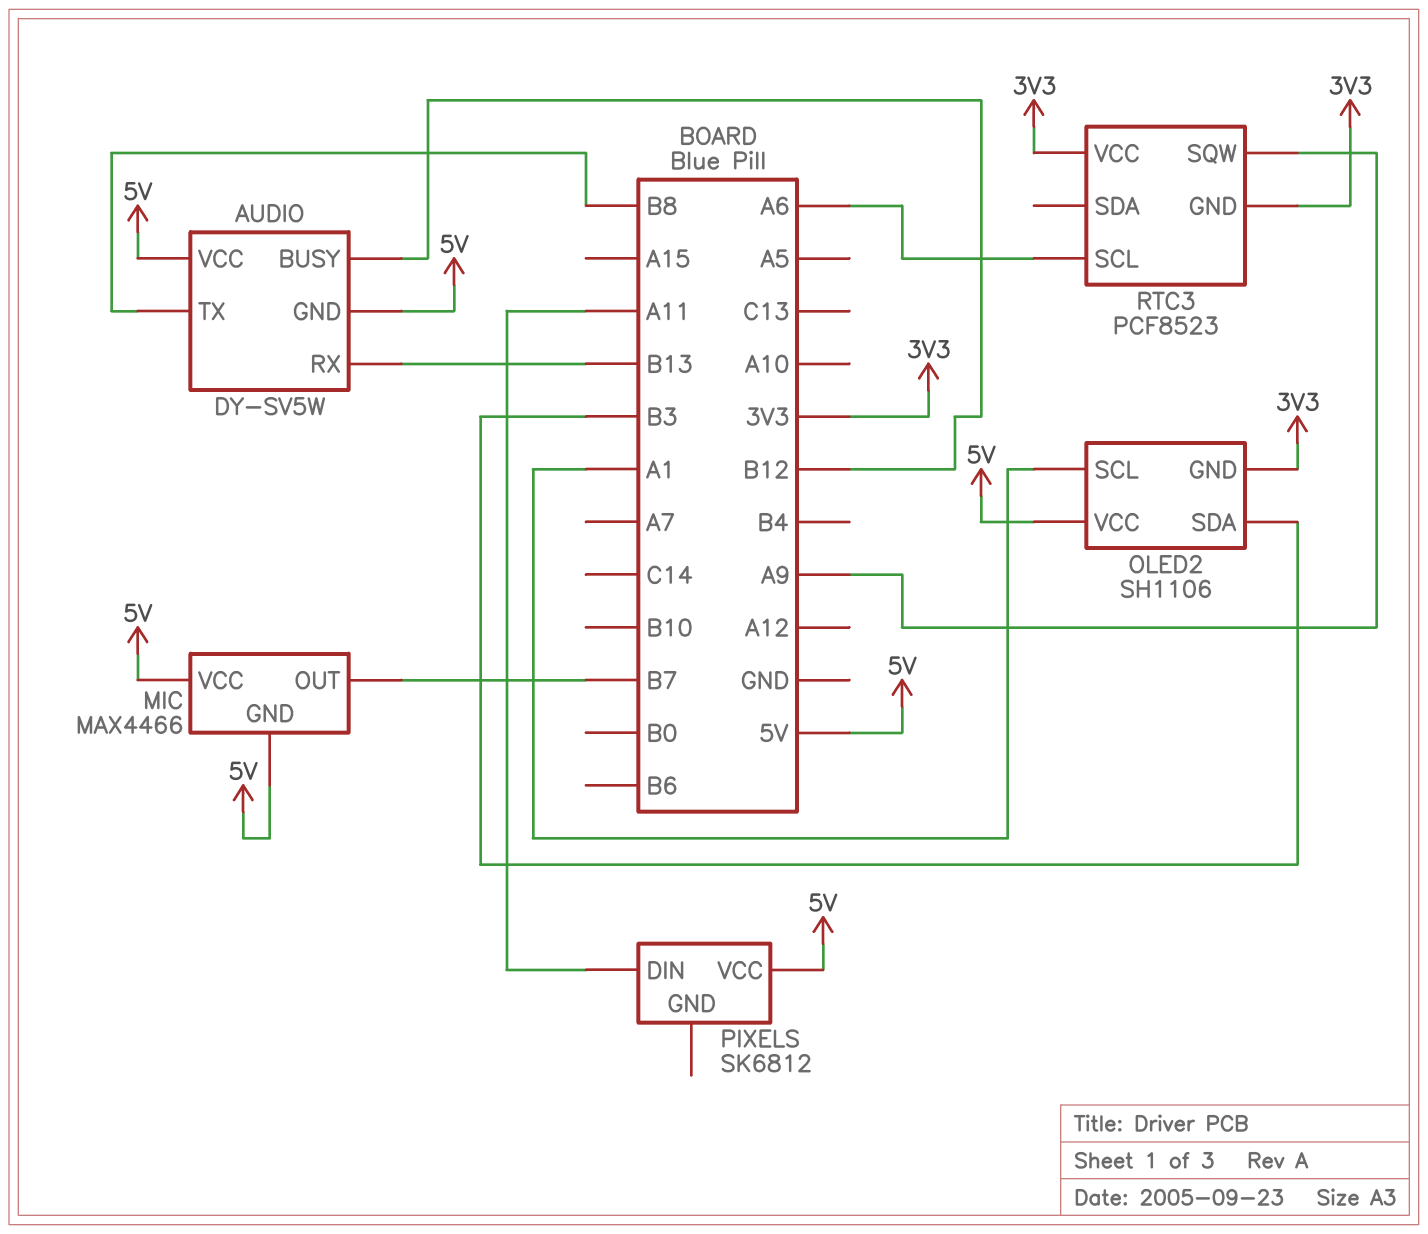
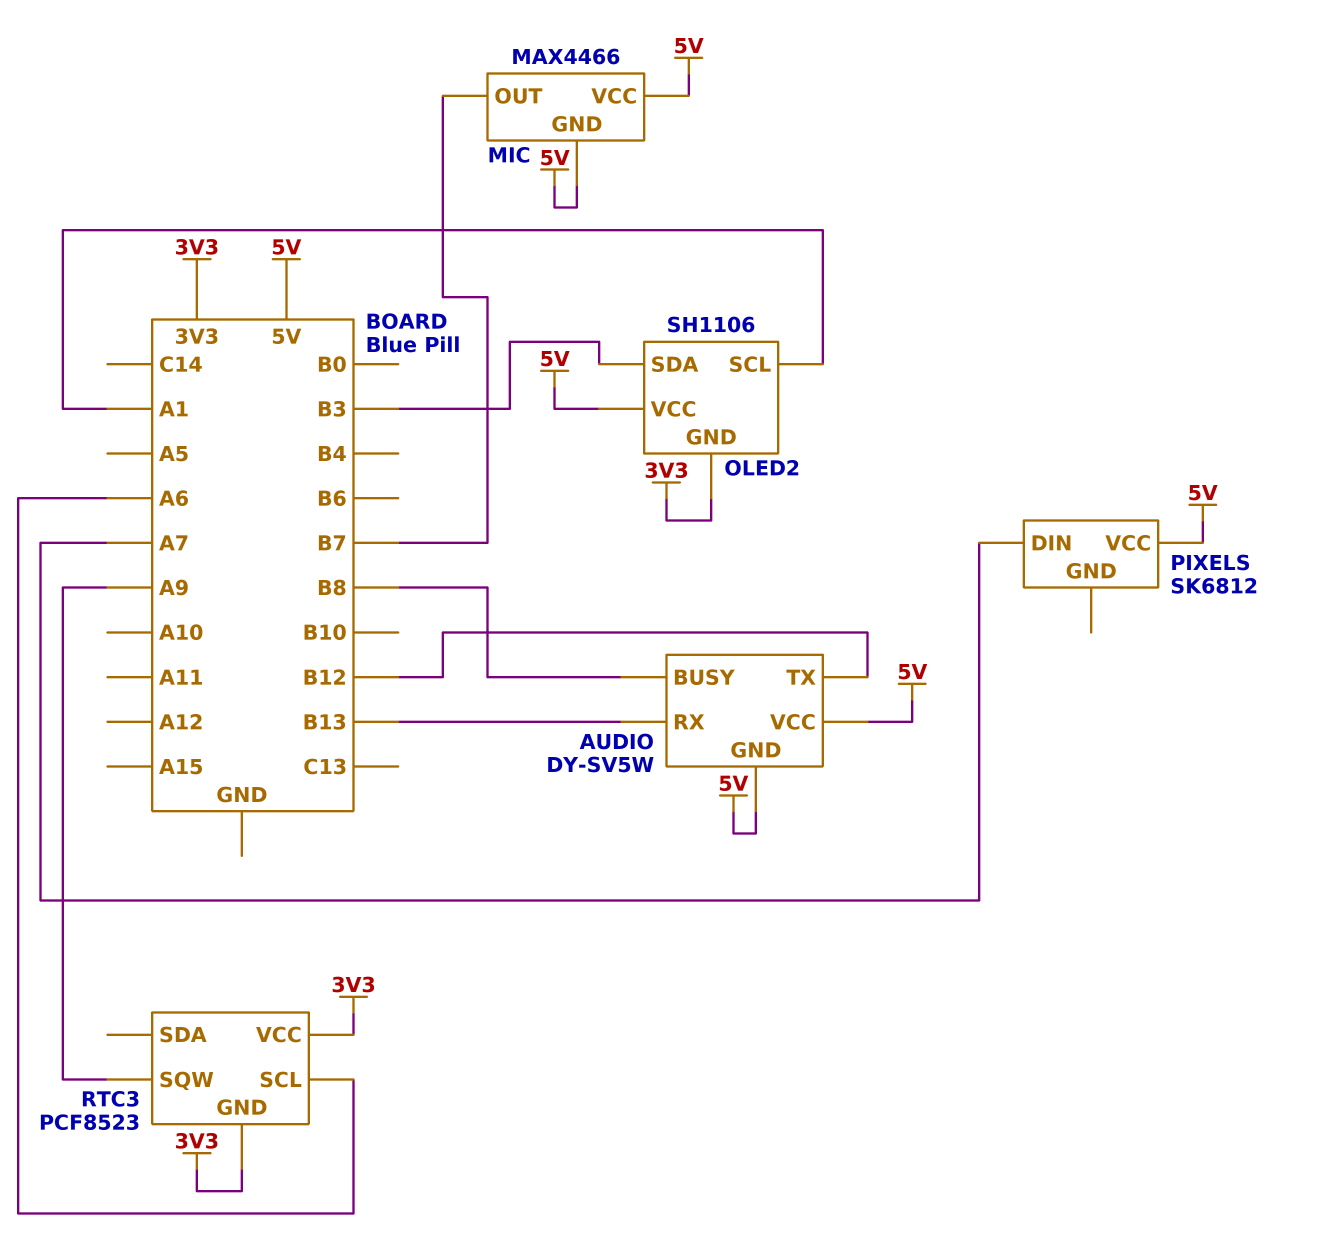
AUDIO pin BUSY: B12 -> B8
AUDIO pin TX: B8 -> B12
PIXELS pin DIN: A11 -> A7

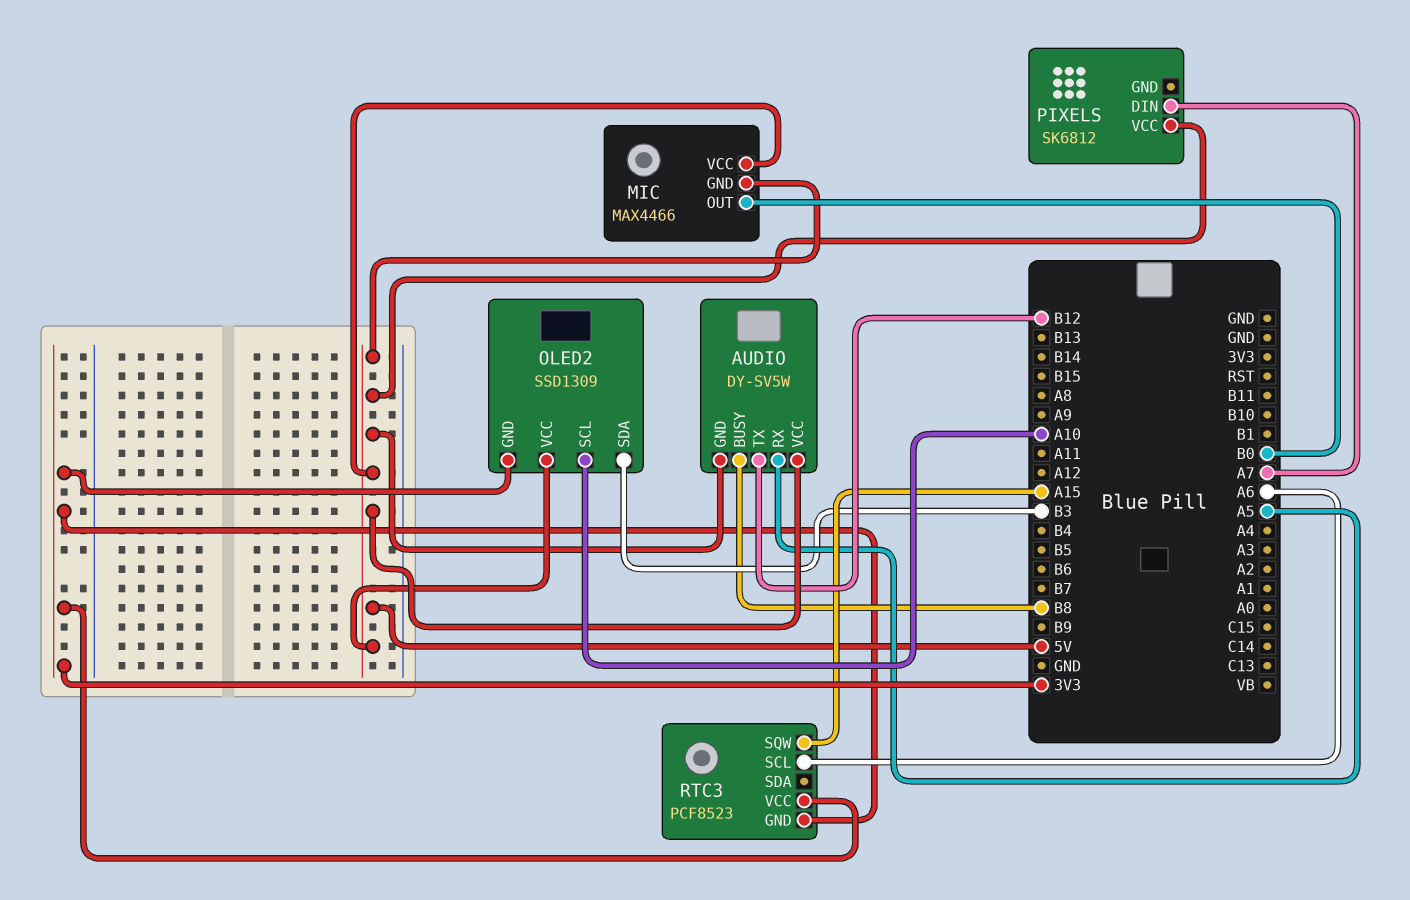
AUDIO pin RX: B13 -> A5
MIC pin OUT: B7 -> B0
OLED2: SH1106 -> SSD1309
OLED2 pin SCL: A1 -> A10
RTC3 pin SQW: A9 -> A15

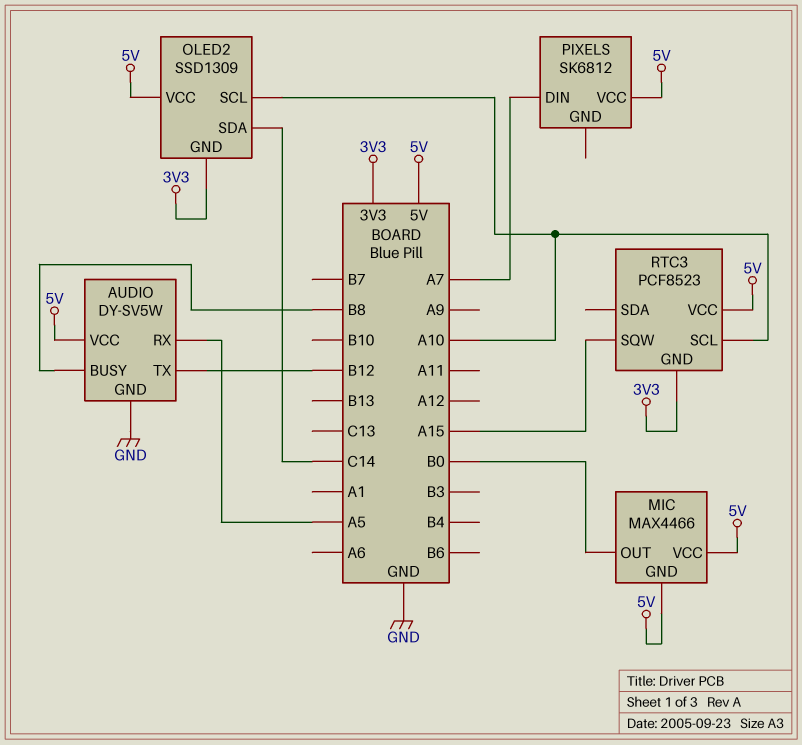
AUDIO pin GND: 5V -> GND
OLED2 pin SDA: B3 -> C14
RTC3 pin SCL: A6 -> A10
RTC3 pin VCC: 3V3 -> 5V

